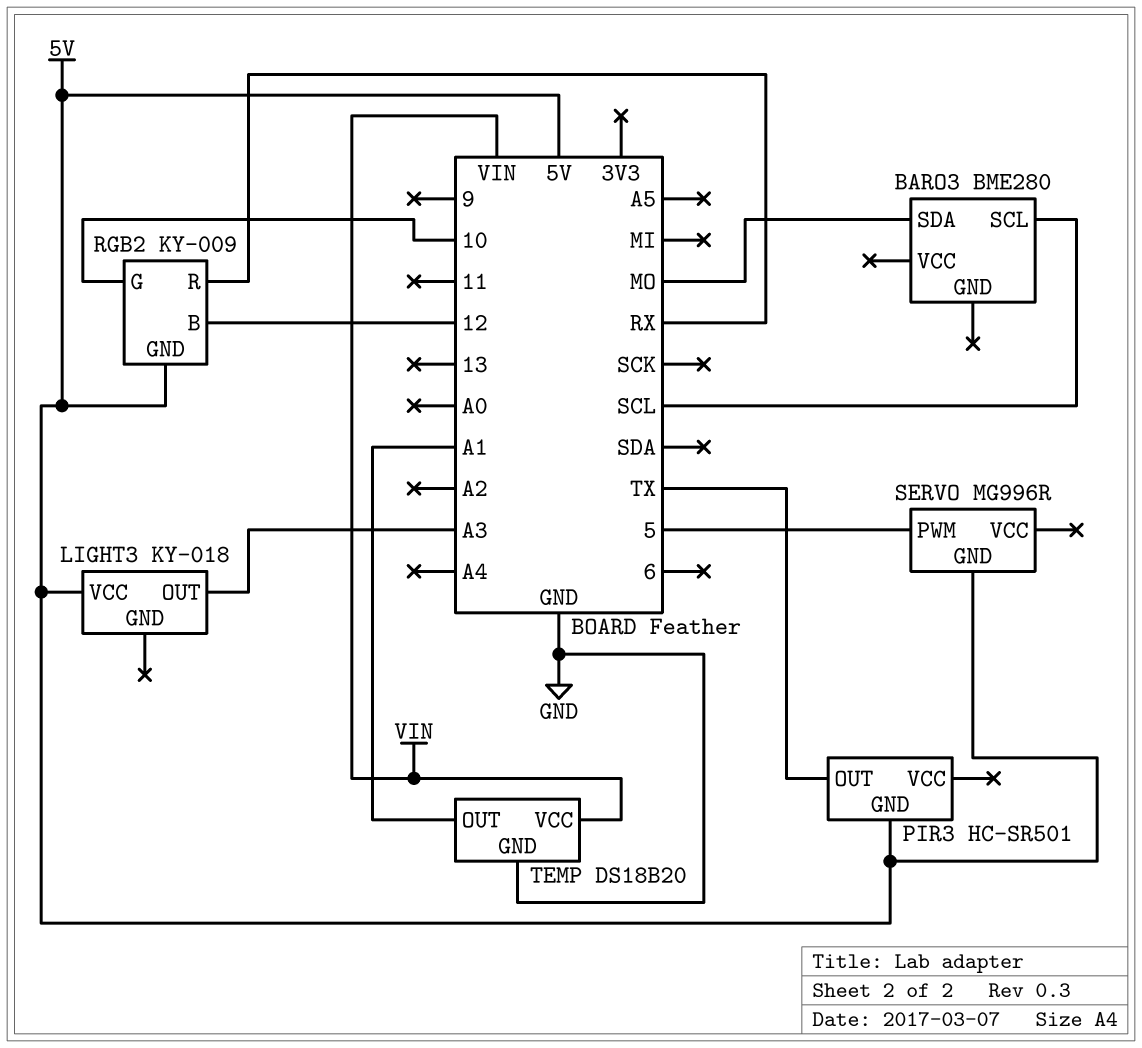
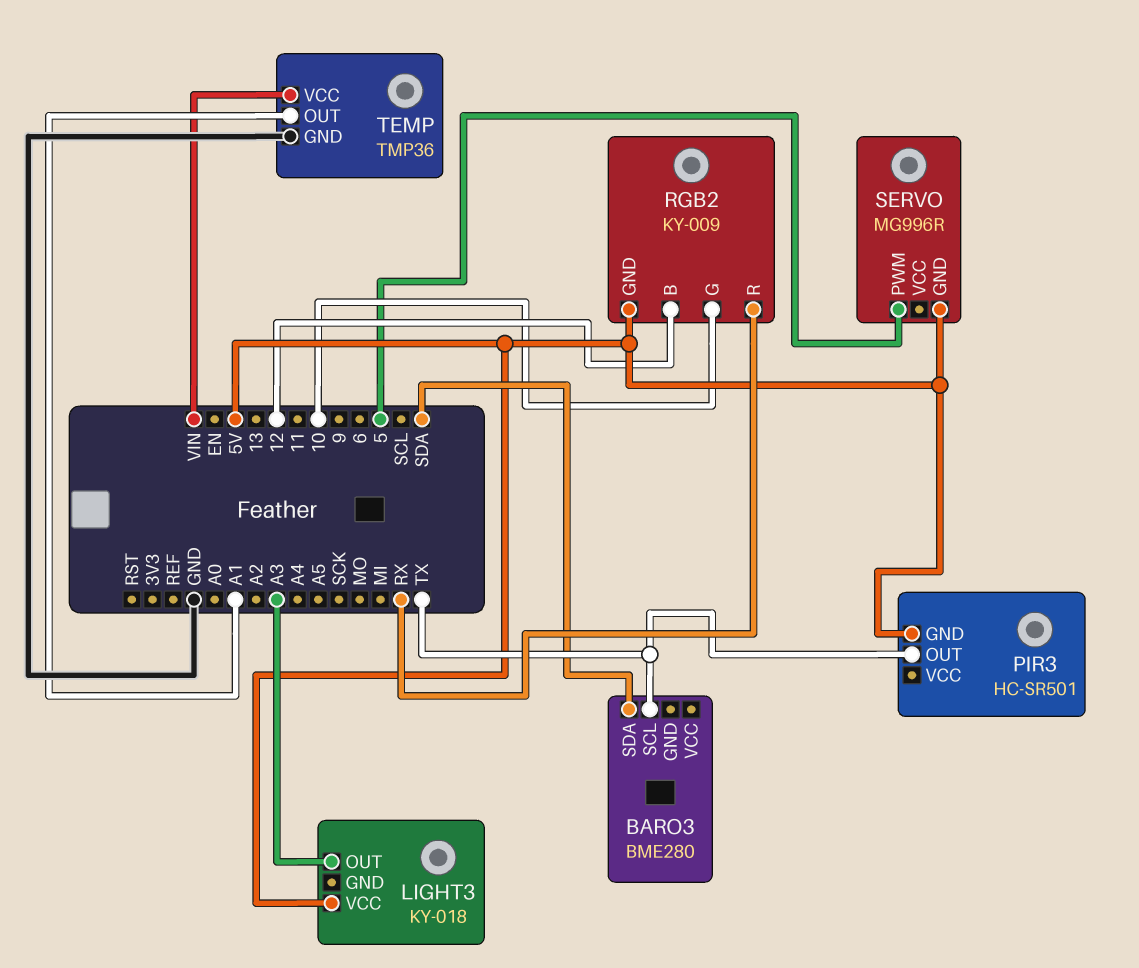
BARO3 pin SCL: SCL -> TX
BARO3 pin SDA: MO -> SDA
TEMP: DS18B20 -> TMP36

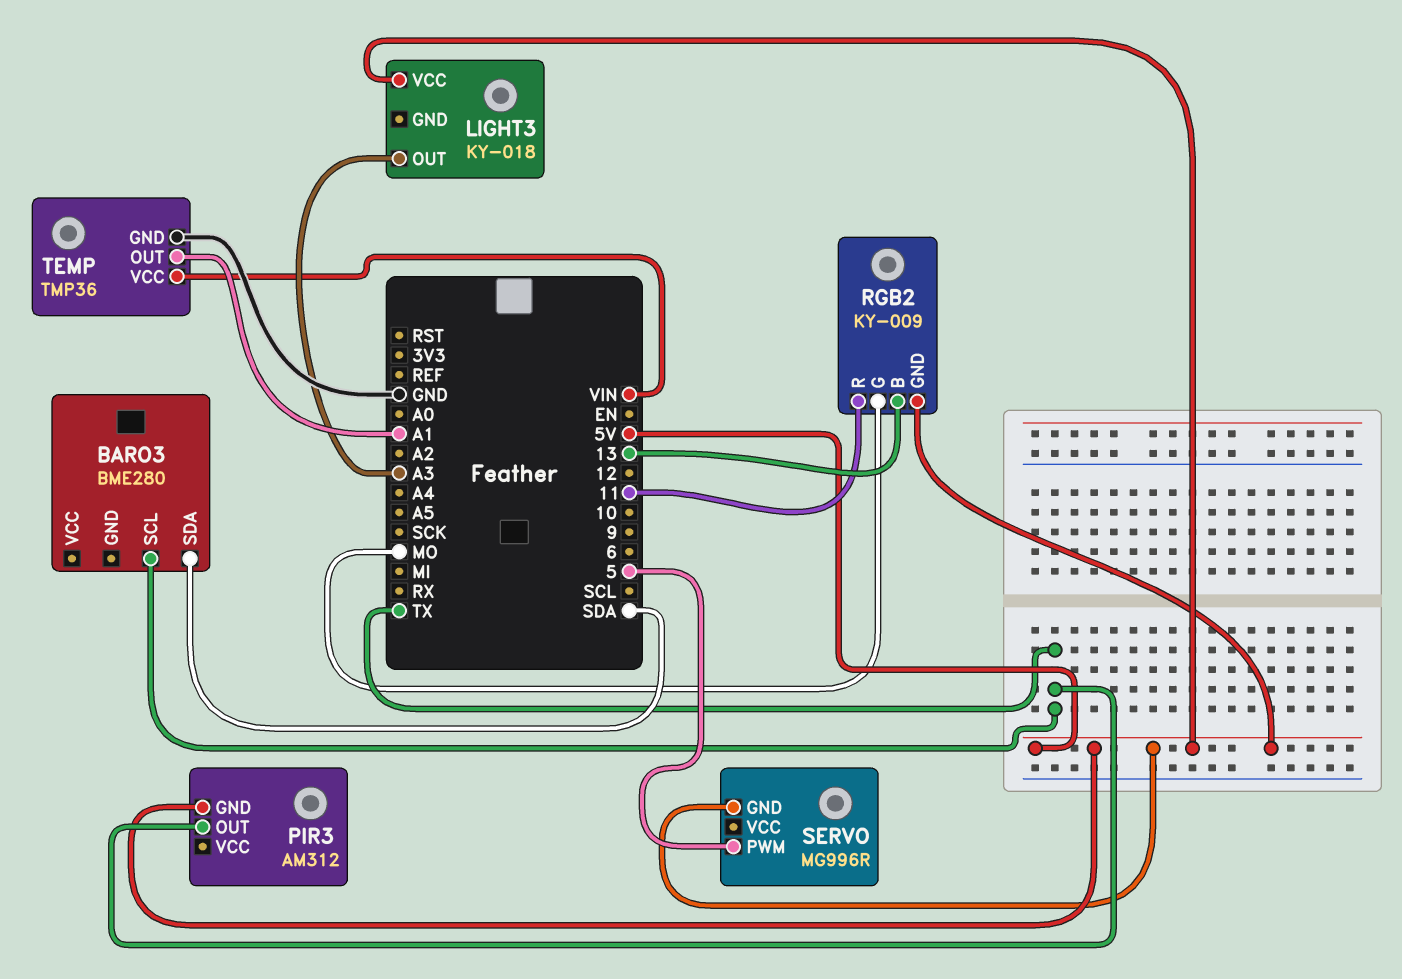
PIR3: HC-SR501 -> AM312
RGB2 pin B: 12 -> 13
RGB2 pin G: 10 -> MO
RGB2 pin R: RX -> 11

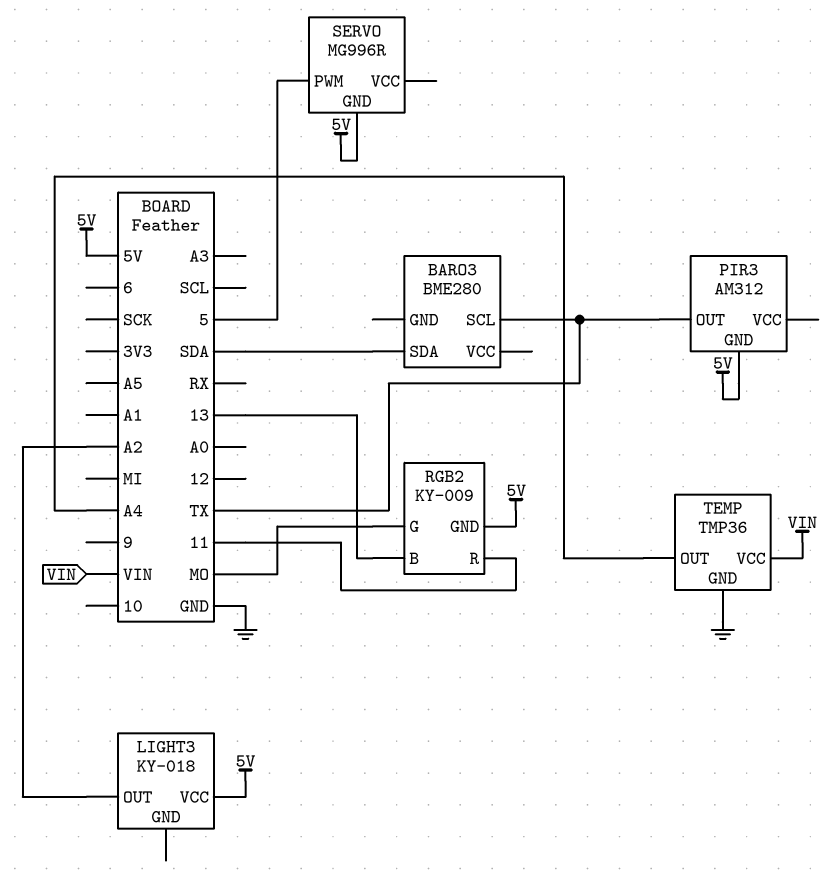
LIGHT3 pin OUT: A3 -> A2
TEMP pin OUT: A1 -> A4

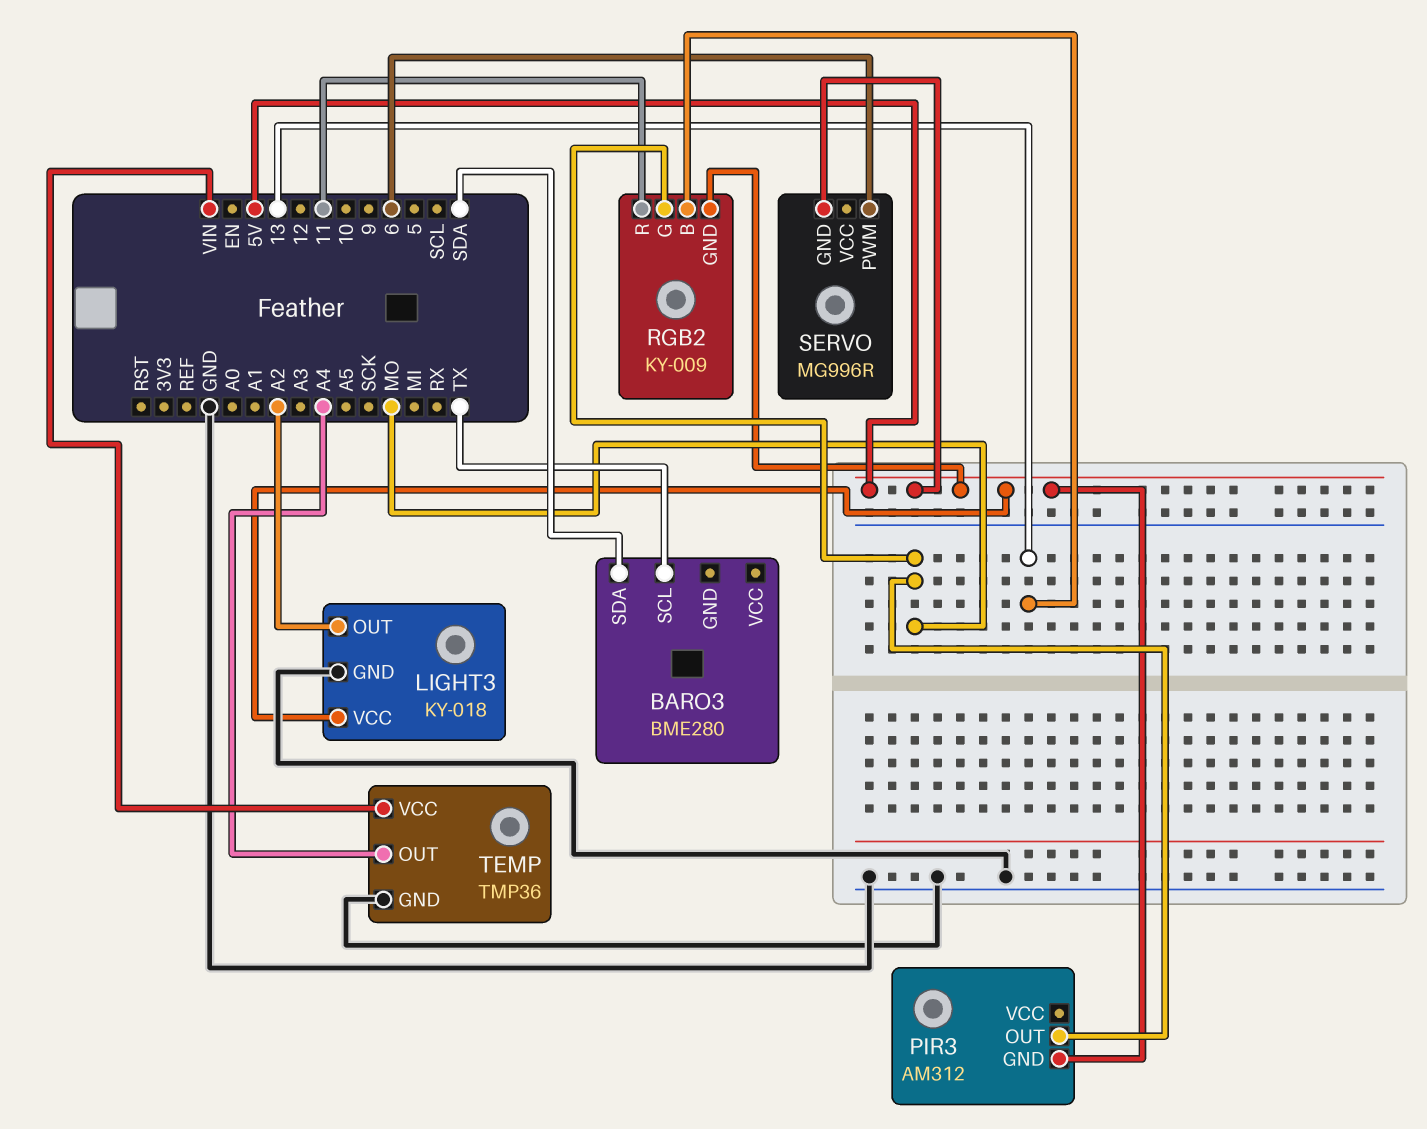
LIGHT3 pin GND: none -> GND
PIR3 pin OUT: TX -> MO
SERVO pin PWM: 5 -> 6

